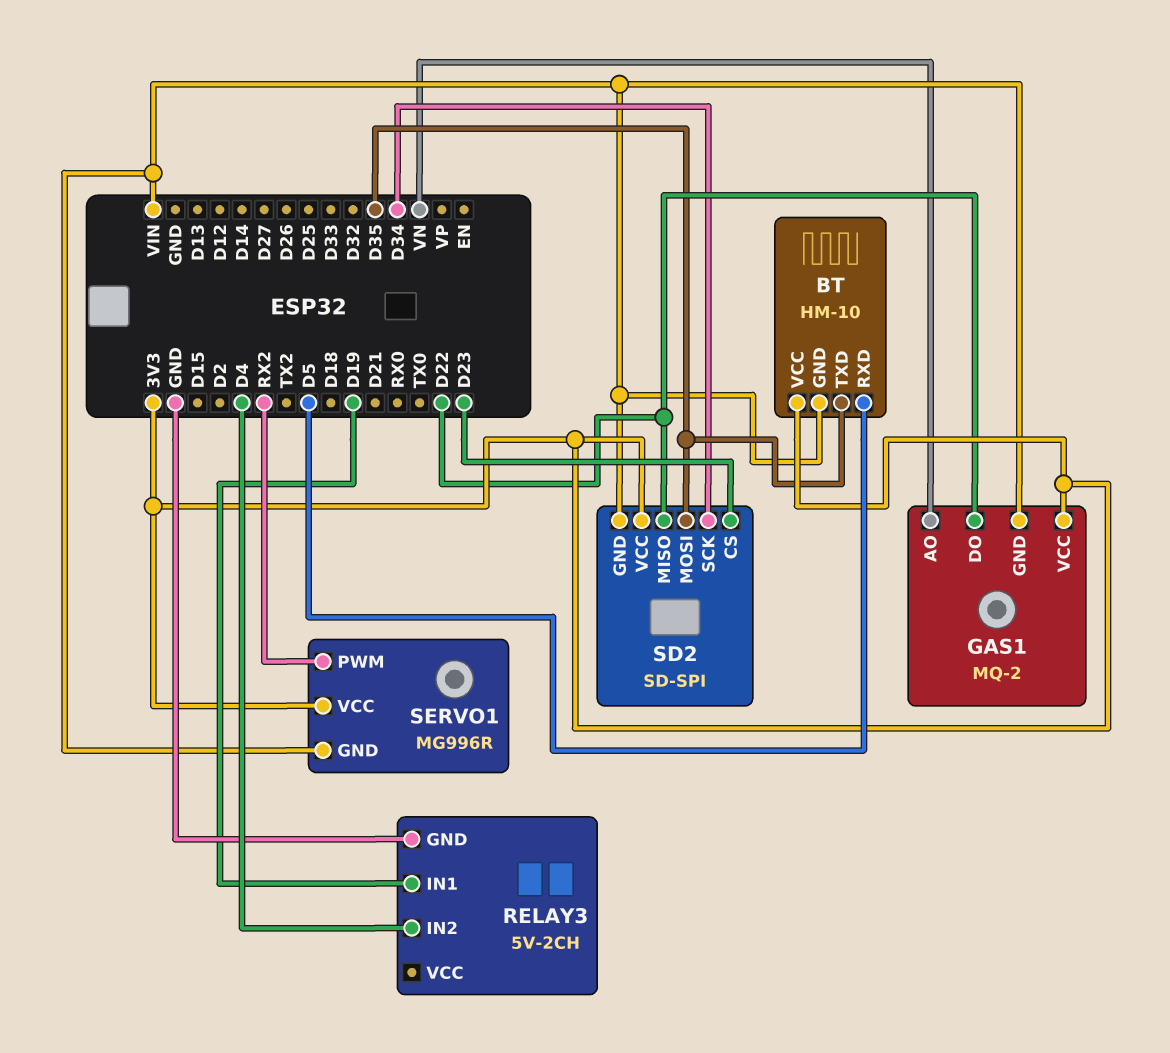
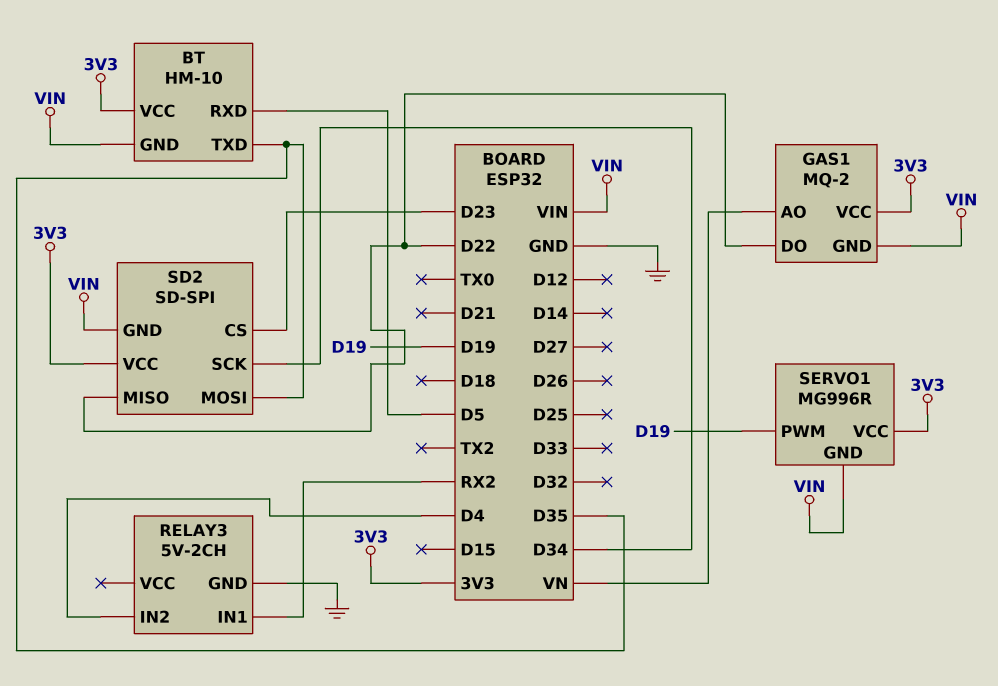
RELAY3 pin IN1: D19 -> RX2
SERVO1 pin PWM: RX2 -> D19

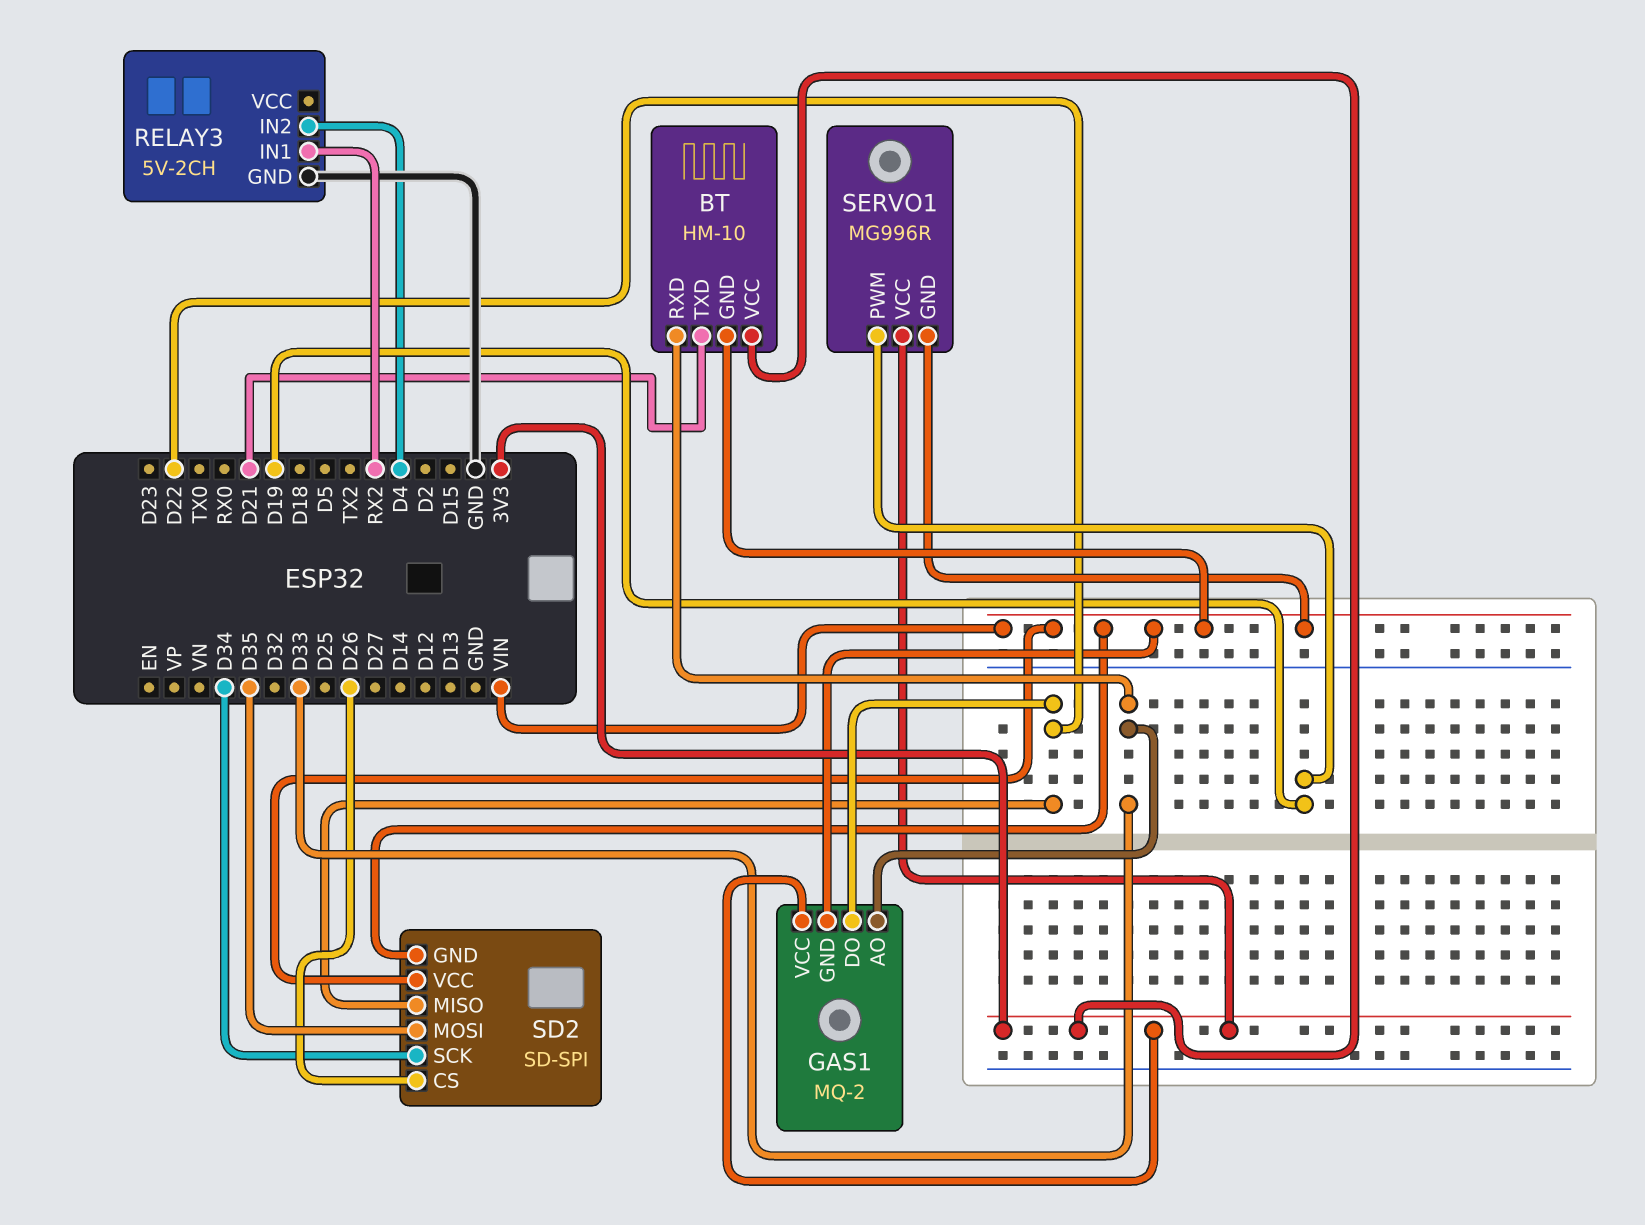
BT pin RXD: D5 -> D33
BT pin TXD: D35 -> D21
GAS1 pin AO: VN -> D33
SD2 pin CS: D23 -> D26
SD2 pin VCC: 3V3 -> VIN

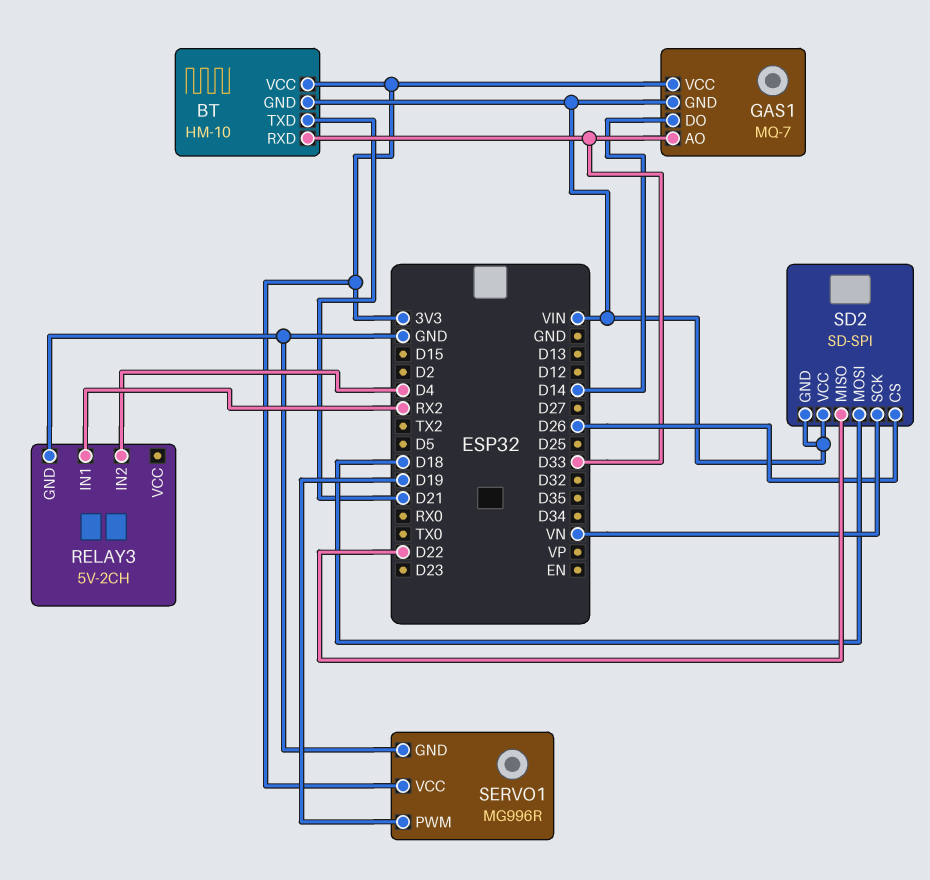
GAS1: MQ-2 -> MQ-7
GAS1 pin DO: D22 -> D14
SD2 pin MOSI: D35 -> D18
SD2 pin SCK: D34 -> VN
SERVO1 pin GND: VIN -> GND

